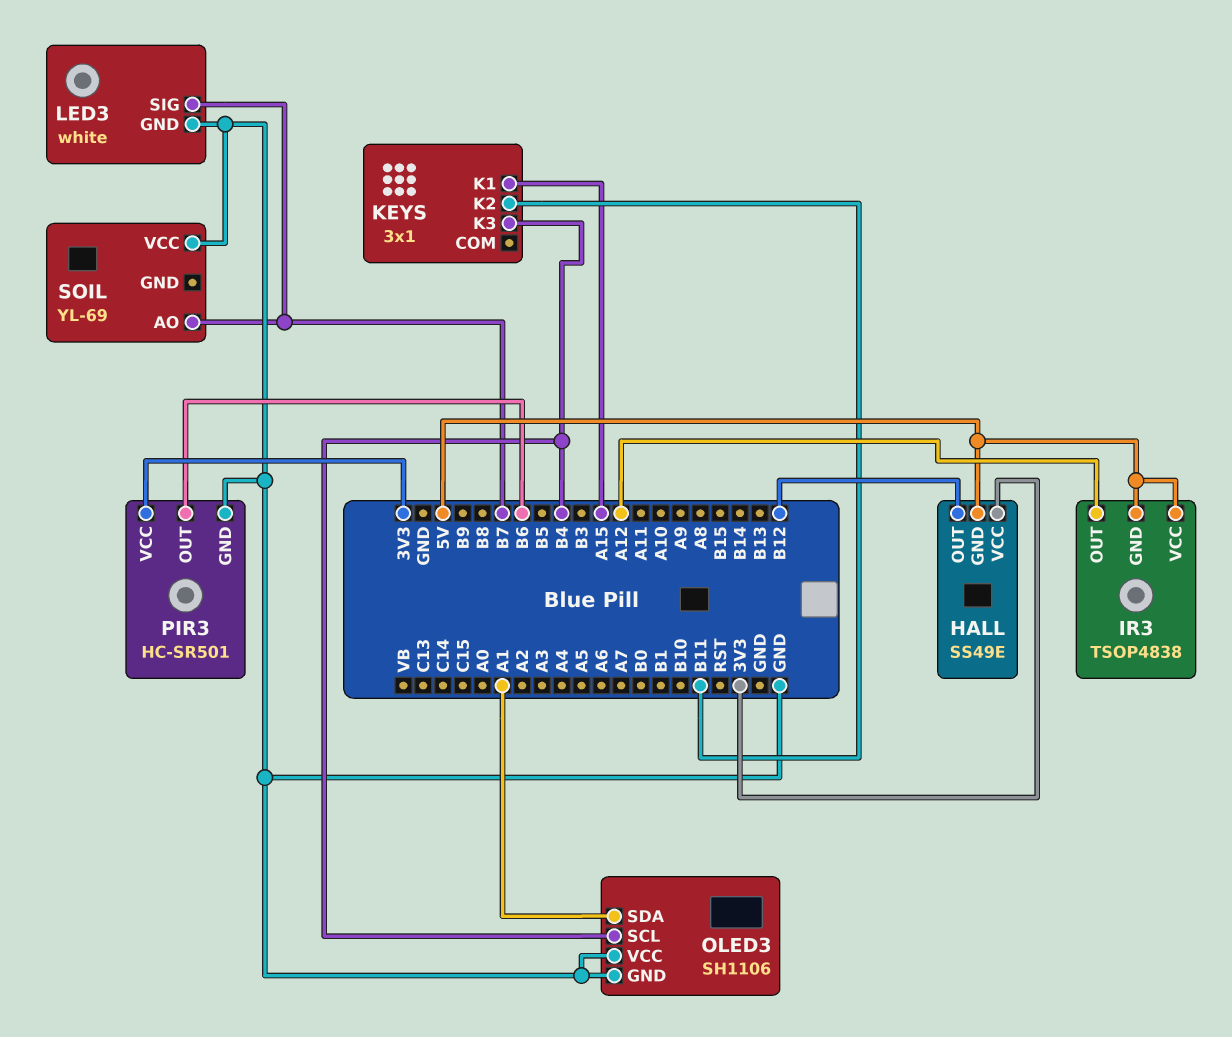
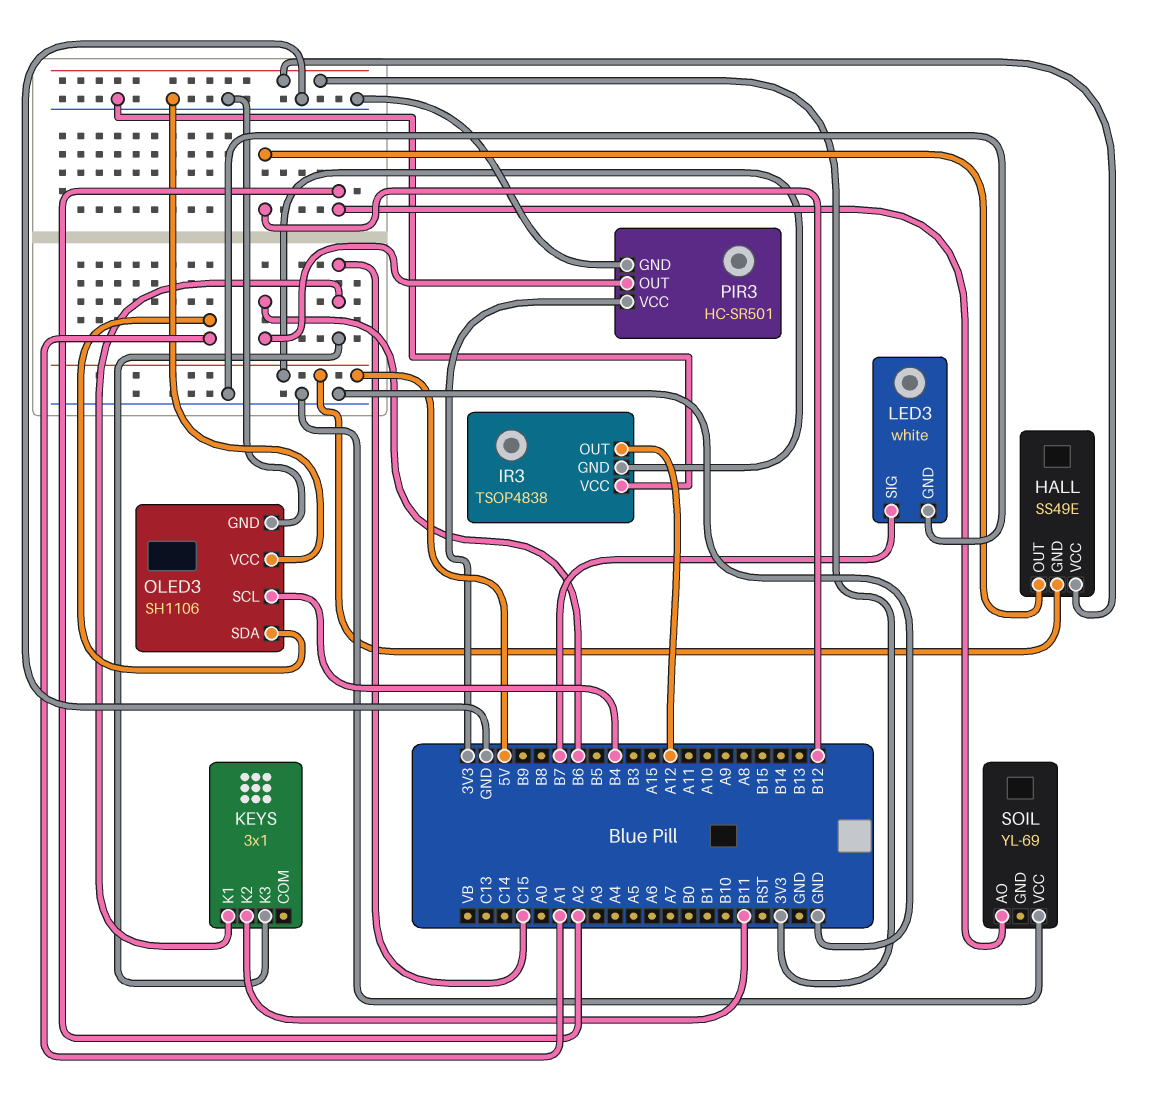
IR3 pin VCC: 5V -> GND
KEYS pin K1: A15 -> C15
KEYS pin K3: B4 -> C15
SOIL pin AO: B7 -> A2

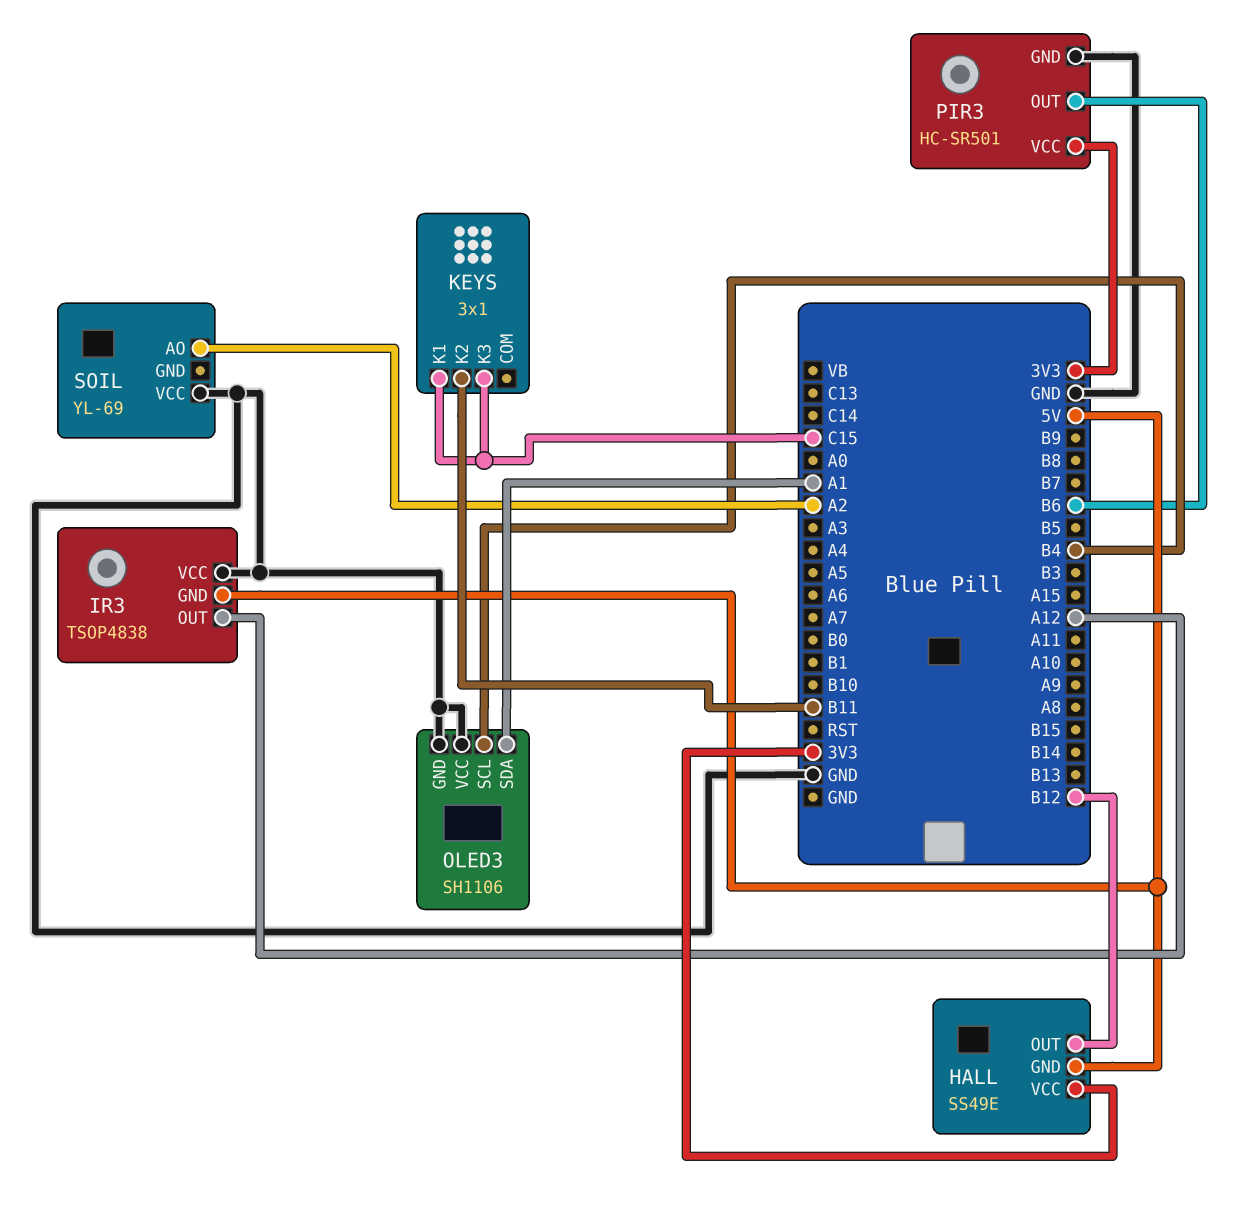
LED3: white -> none
LED3 pin GND: GND -> none
LED3 pin SIG: B7 -> none

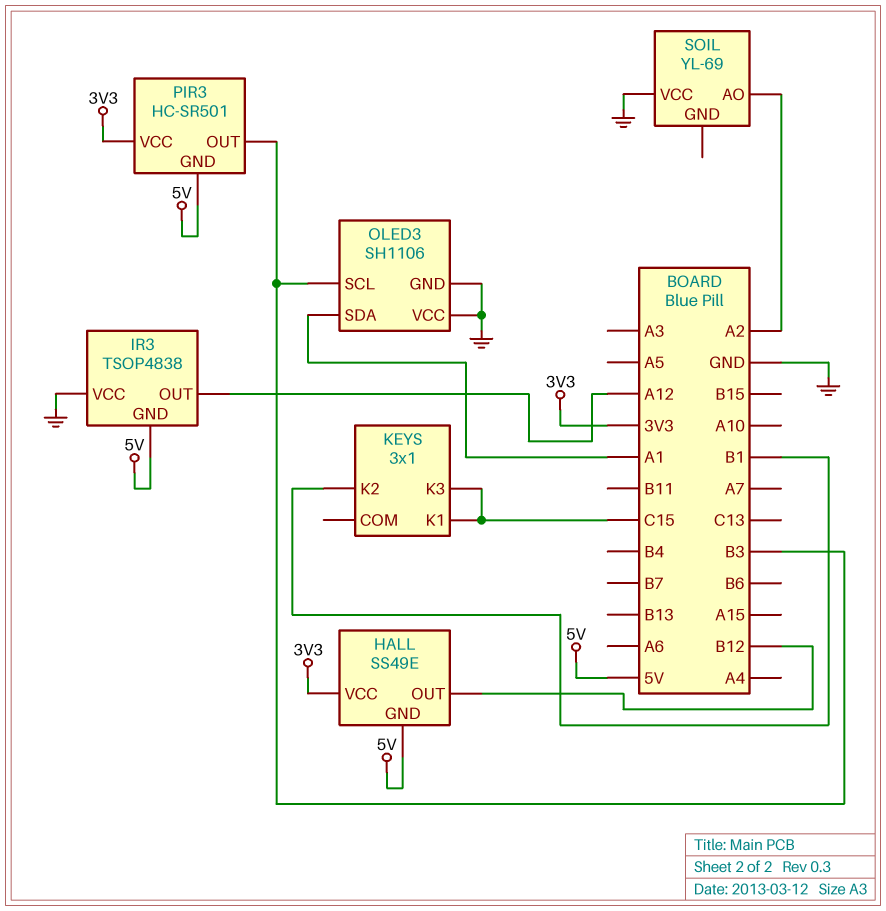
KEYS pin K2: B11 -> B1
OLED3 pin SCL: B4 -> B3
PIR3 pin GND: GND -> 5V
PIR3 pin OUT: B6 -> B3

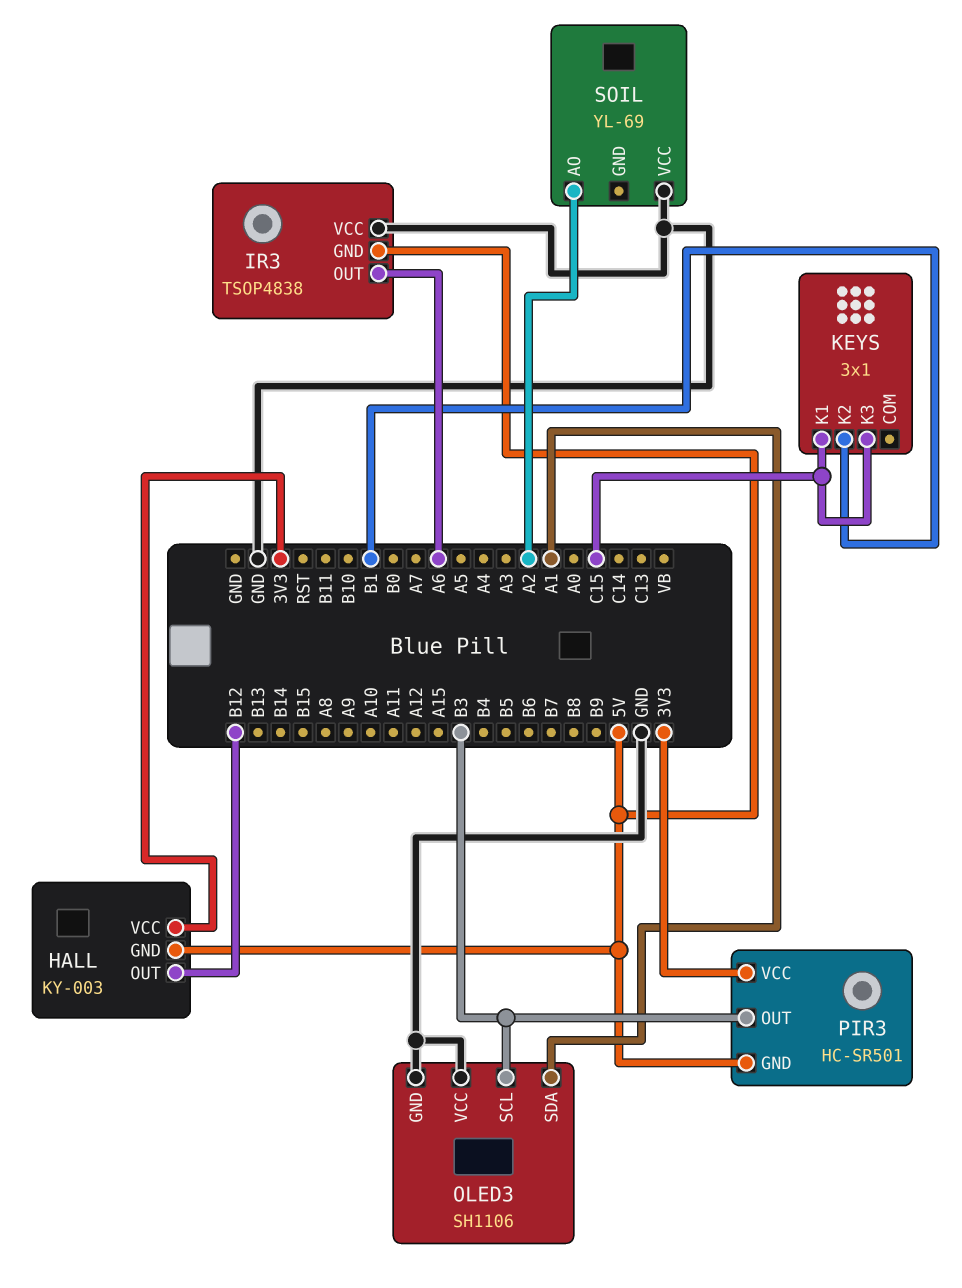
HALL: SS49E -> KY-003
IR3 pin OUT: A12 -> A6

